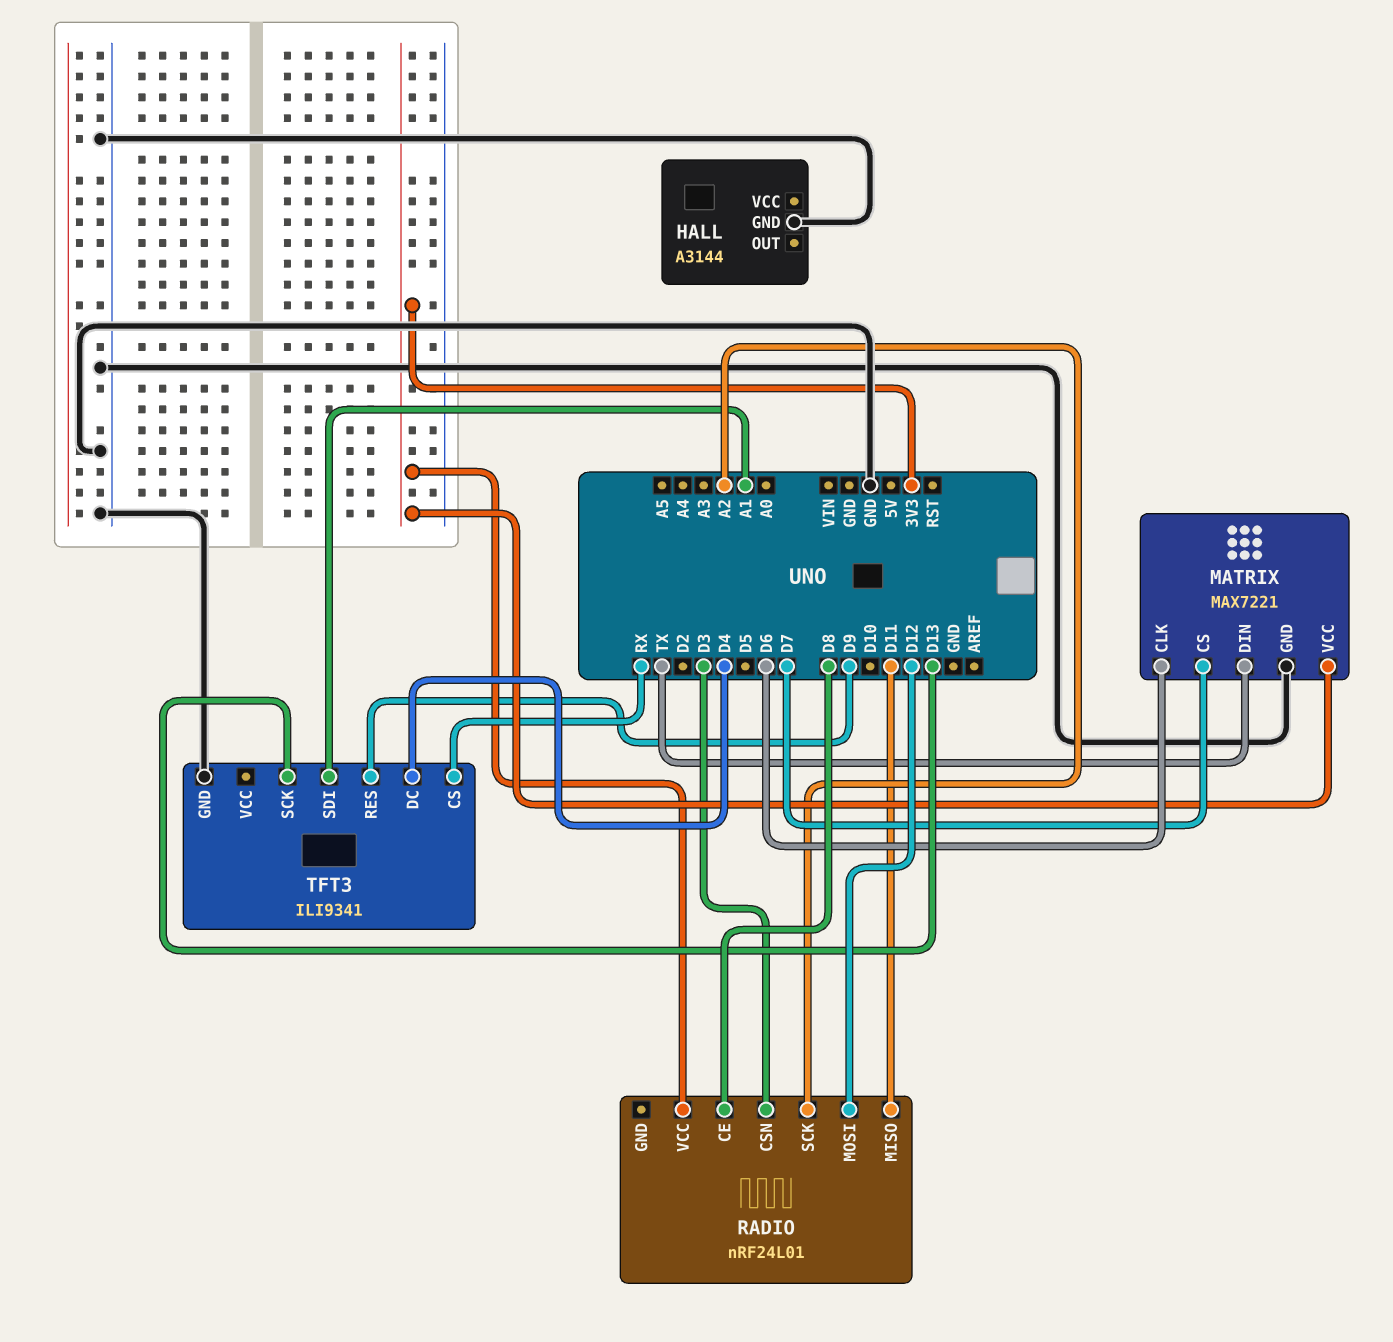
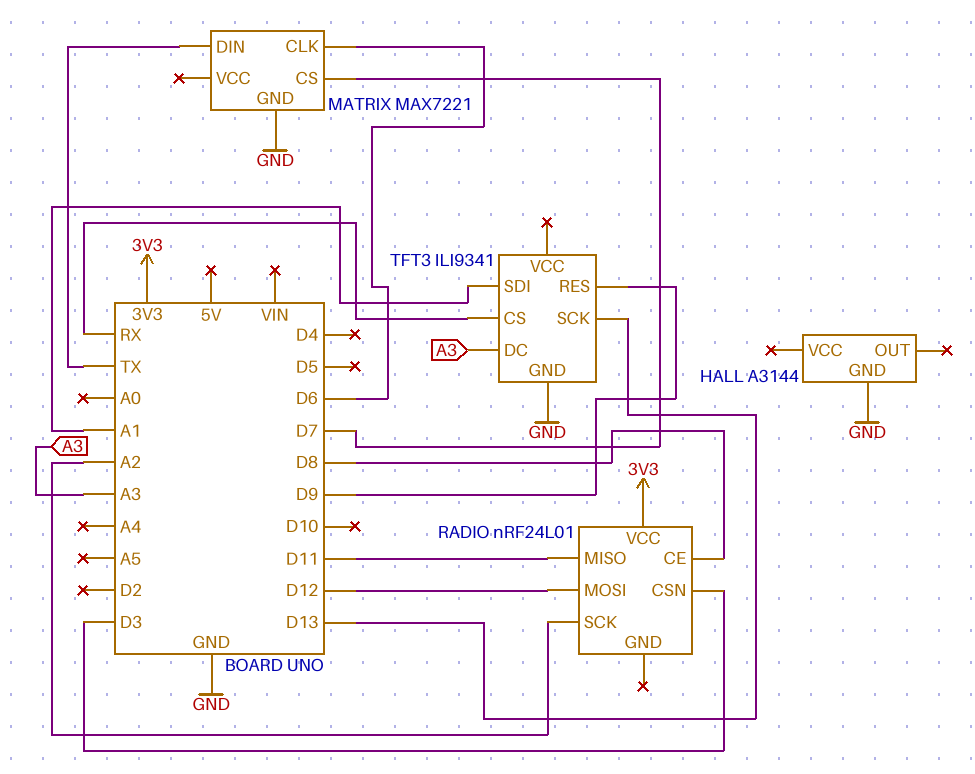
MATRIX pin VCC: 3V3 -> none
TFT3 pin DC: D4 -> A3

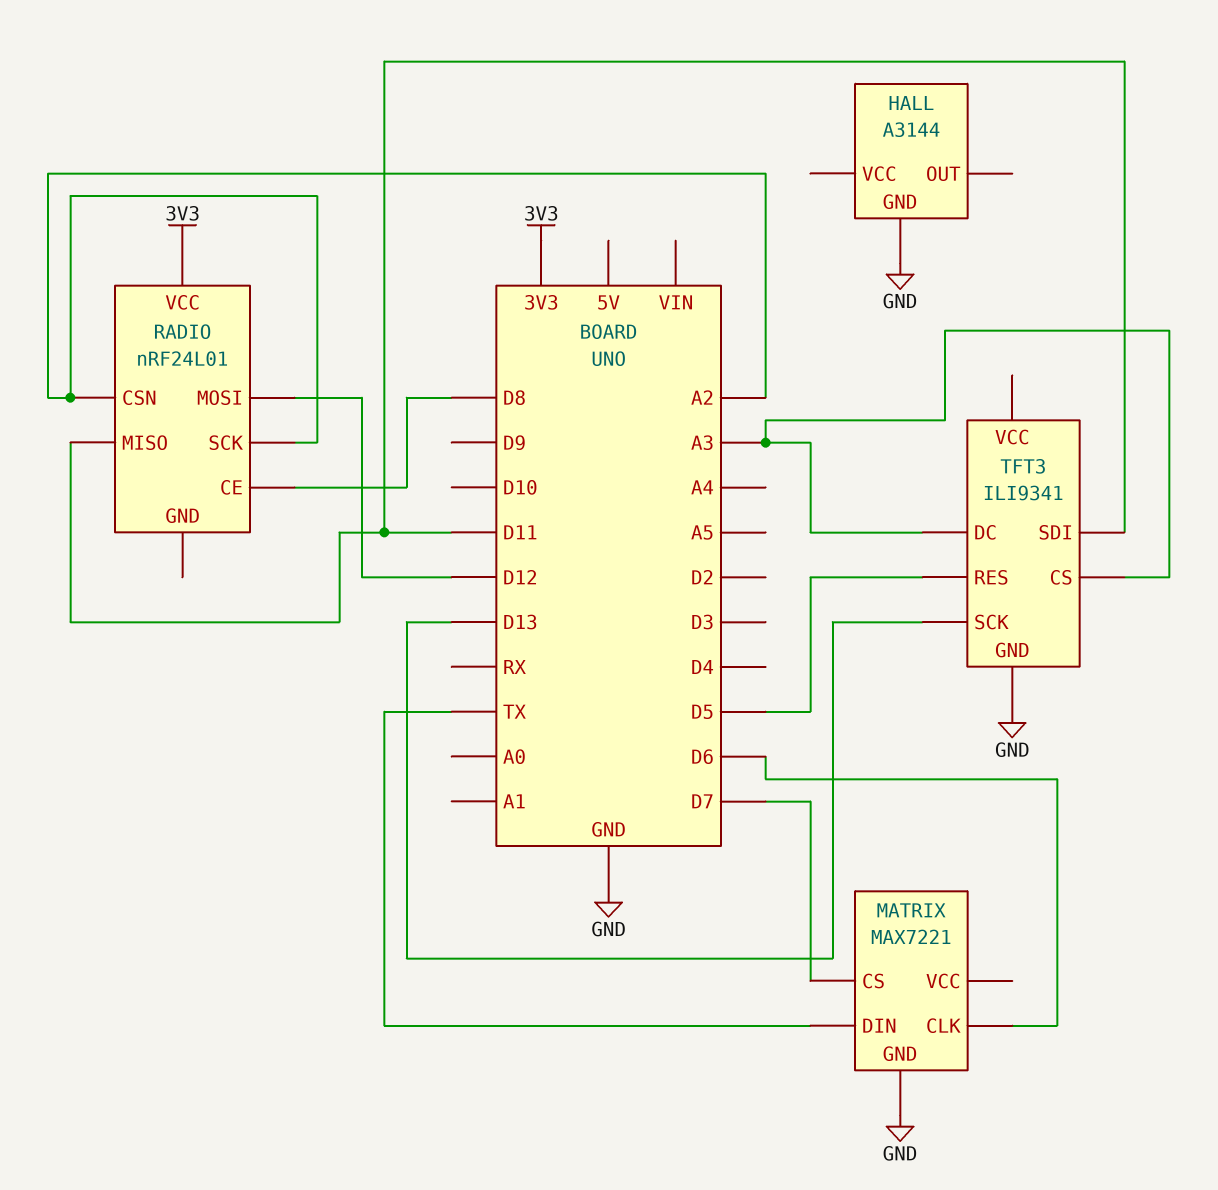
RADIO pin CSN: D3 -> A2
TFT3 pin CS: RX -> A3
TFT3 pin RES: D9 -> D5
TFT3 pin SDI: A1 -> D11

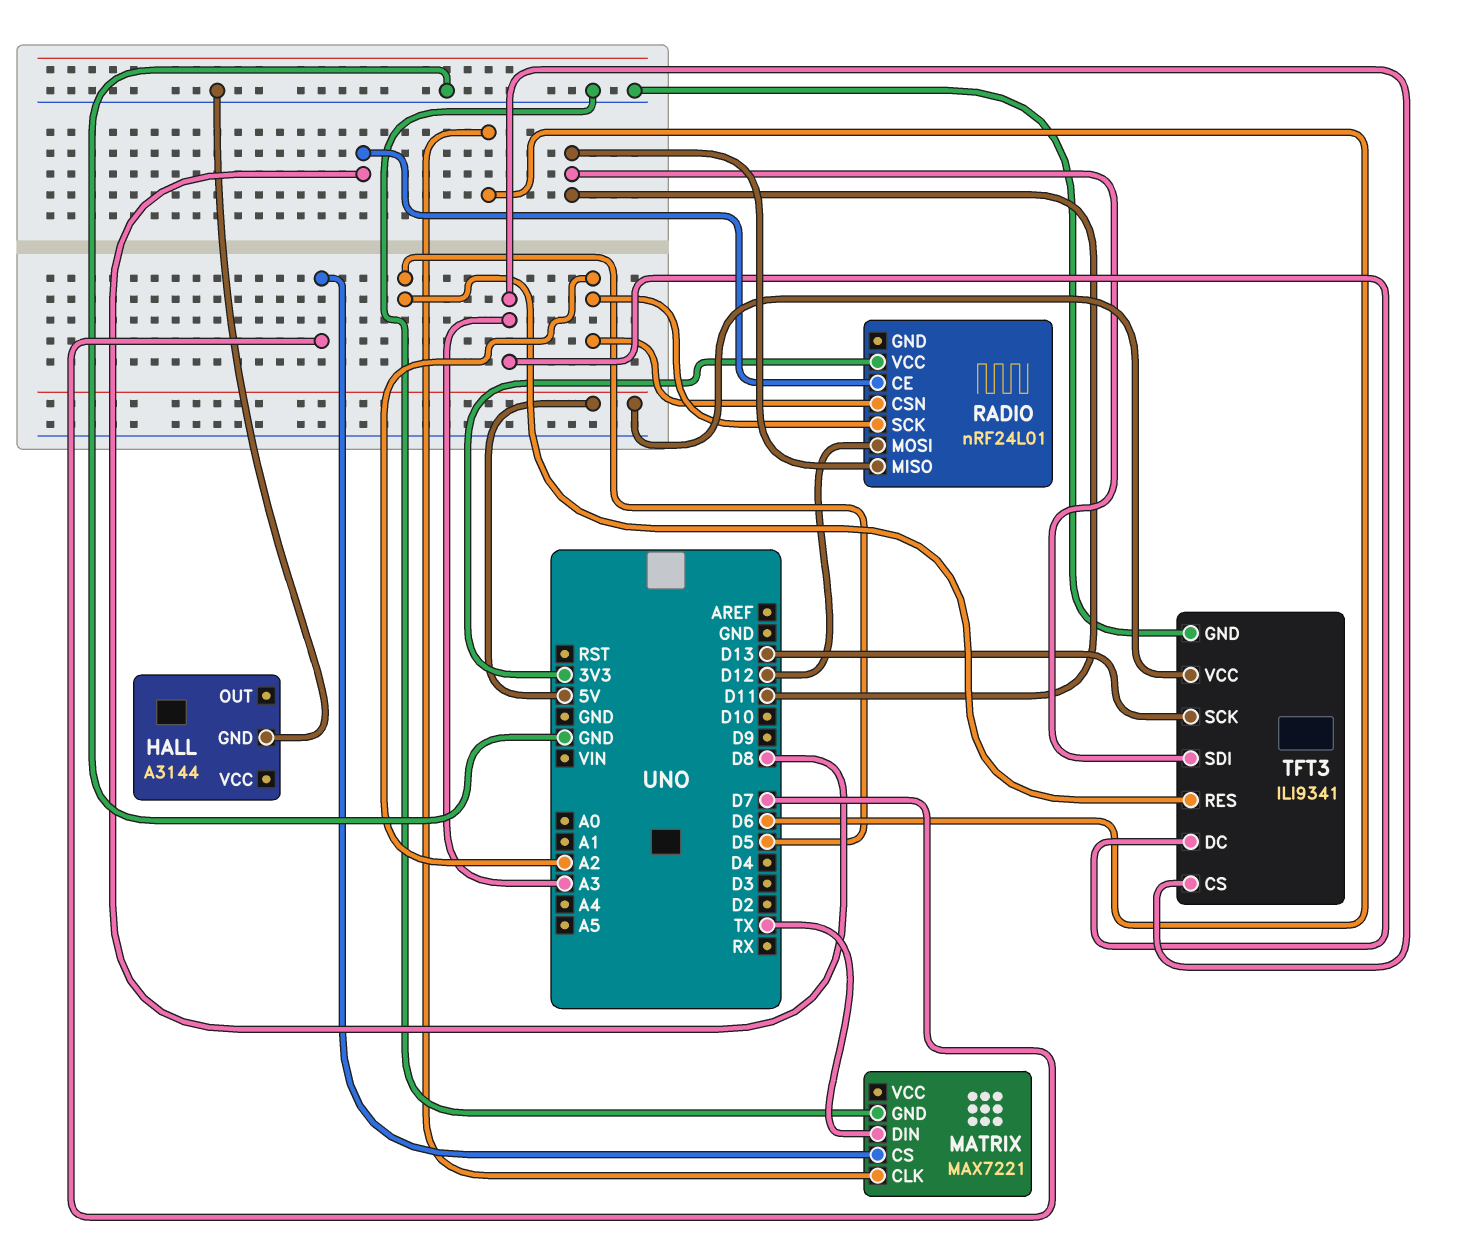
TFT3 pin VCC: none -> 5V

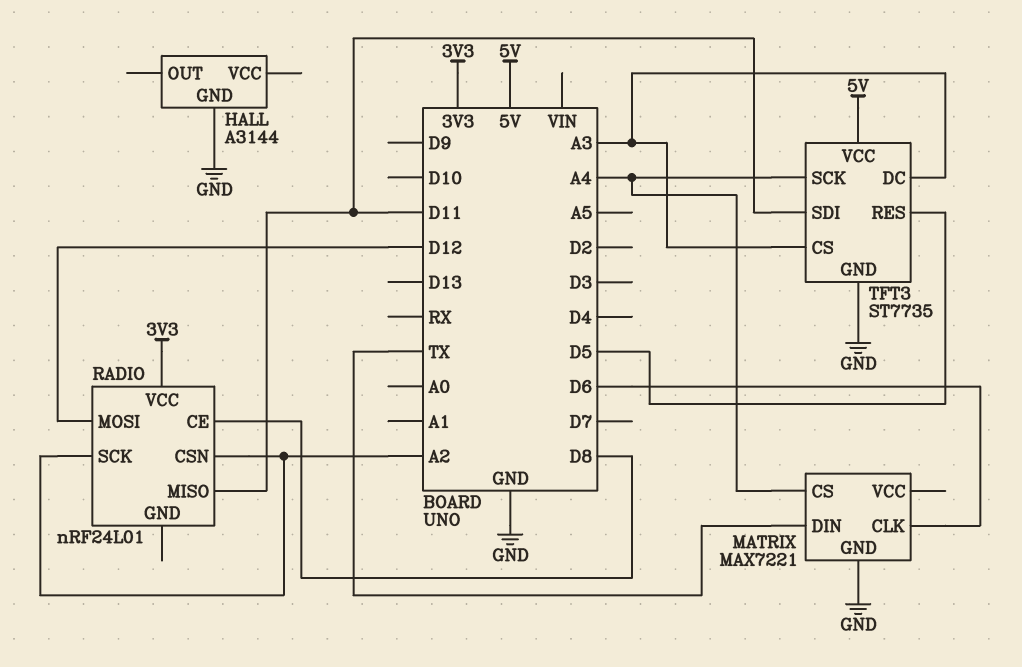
MATRIX pin CS: D7 -> A4
TFT3: ILI9341 -> ST7735
TFT3 pin SCK: D13 -> A4

